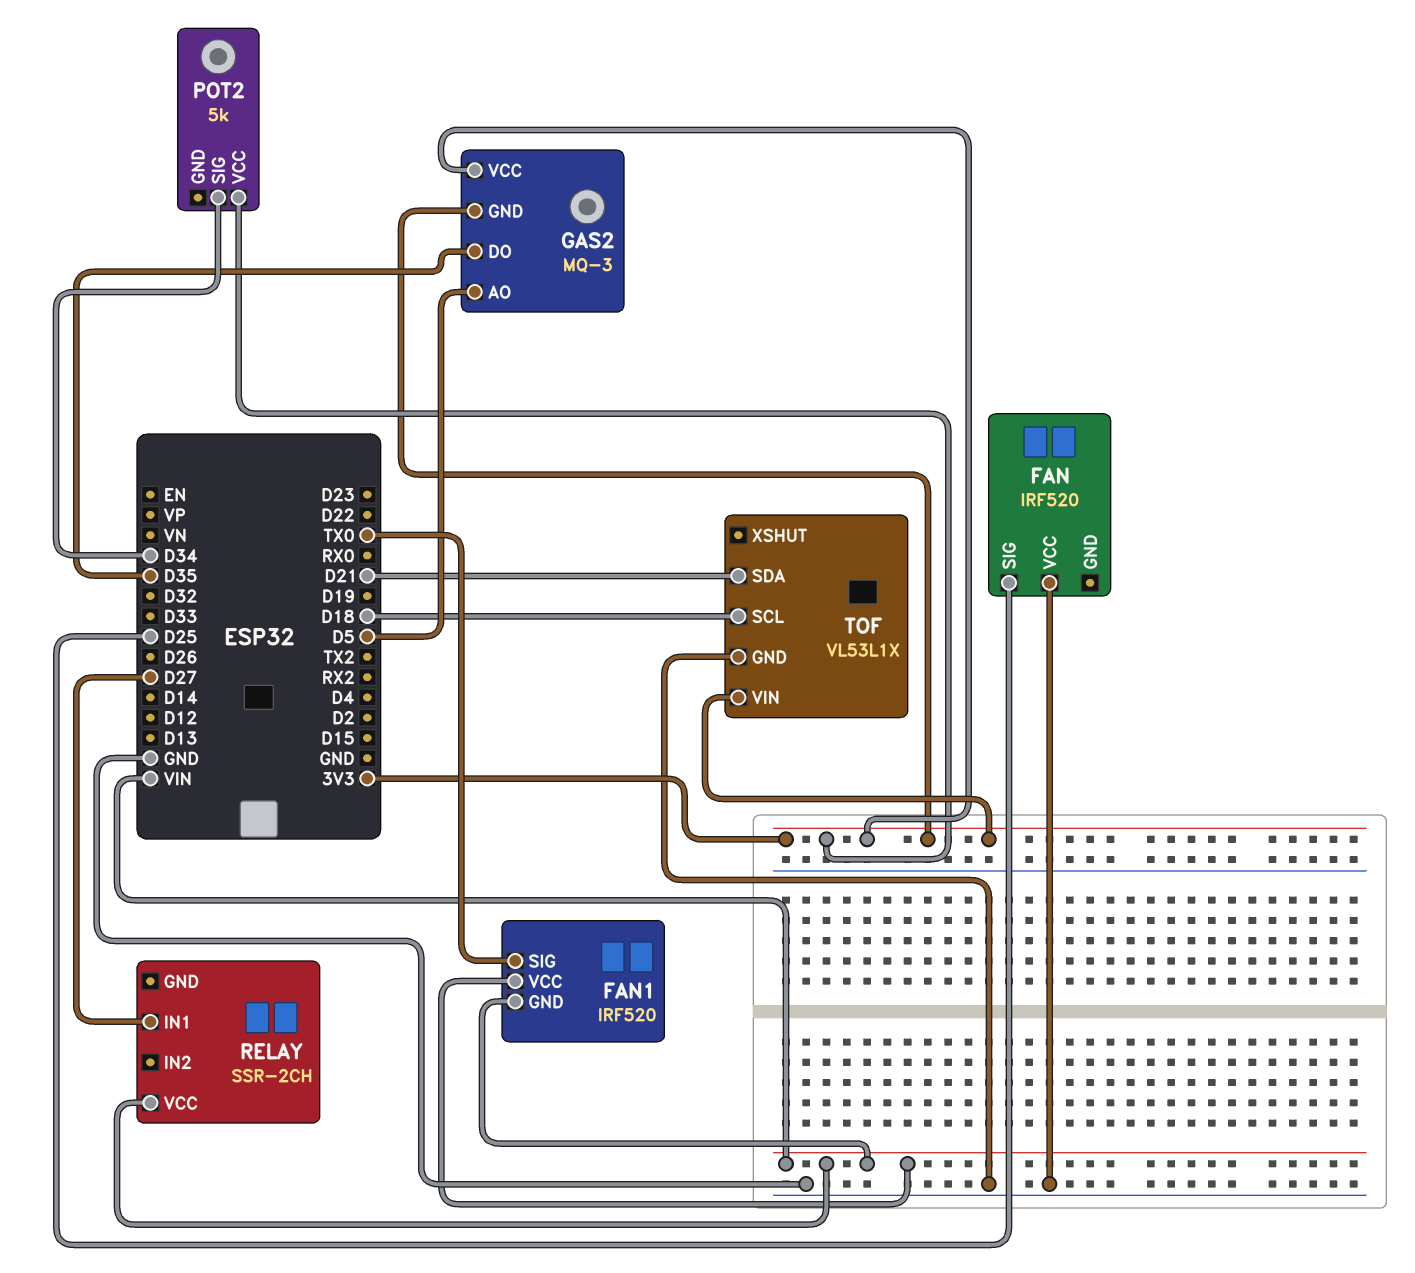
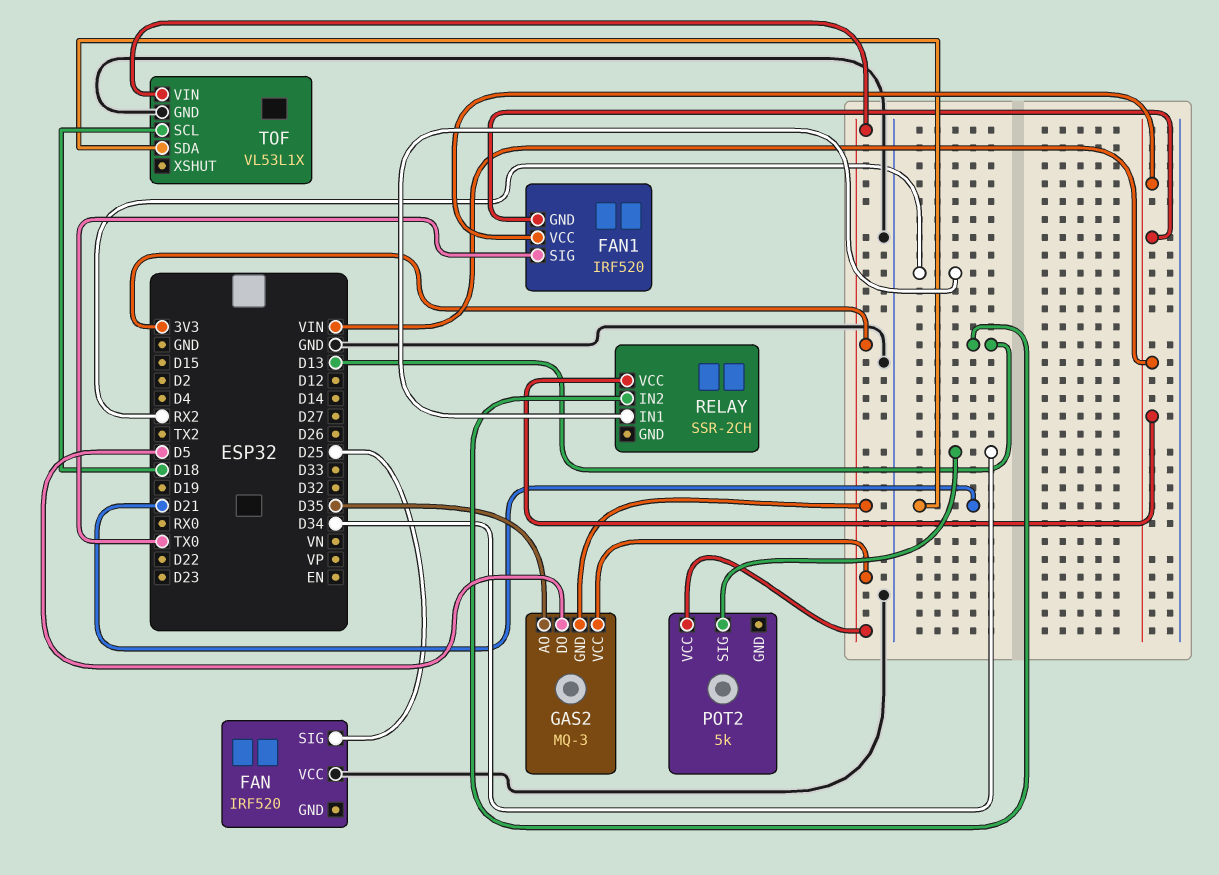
GAS2 pin AO: D5 -> D35
GAS2 pin DO: D35 -> D5
RELAY pin IN1: D27 -> RX2
RELAY pin IN2: none -> D13

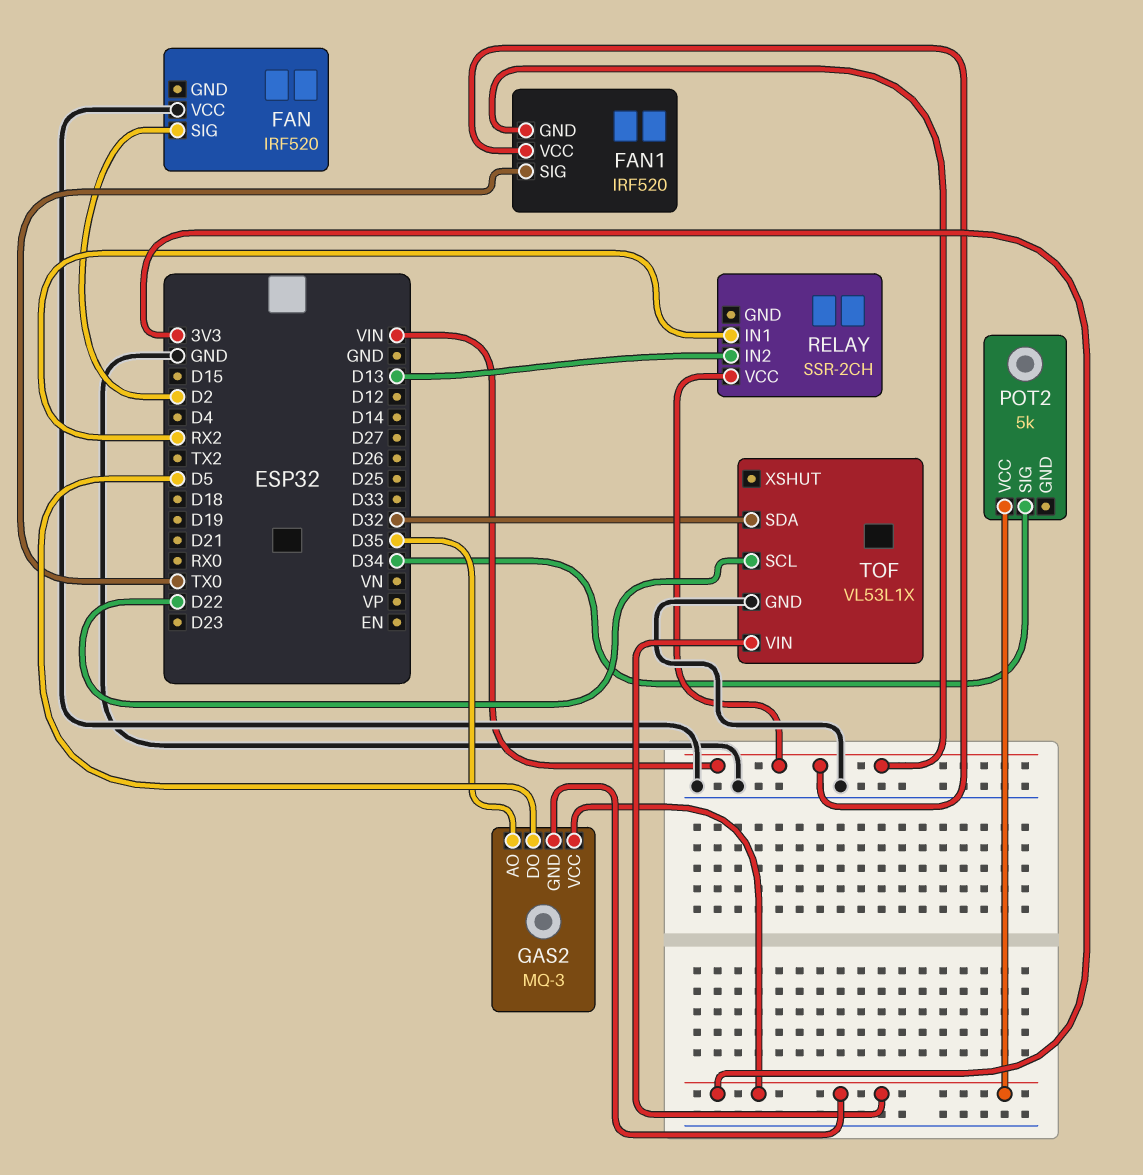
FAN pin SIG: D25 -> D2
TOF pin SCL: D18 -> D22
TOF pin SDA: D21 -> D32

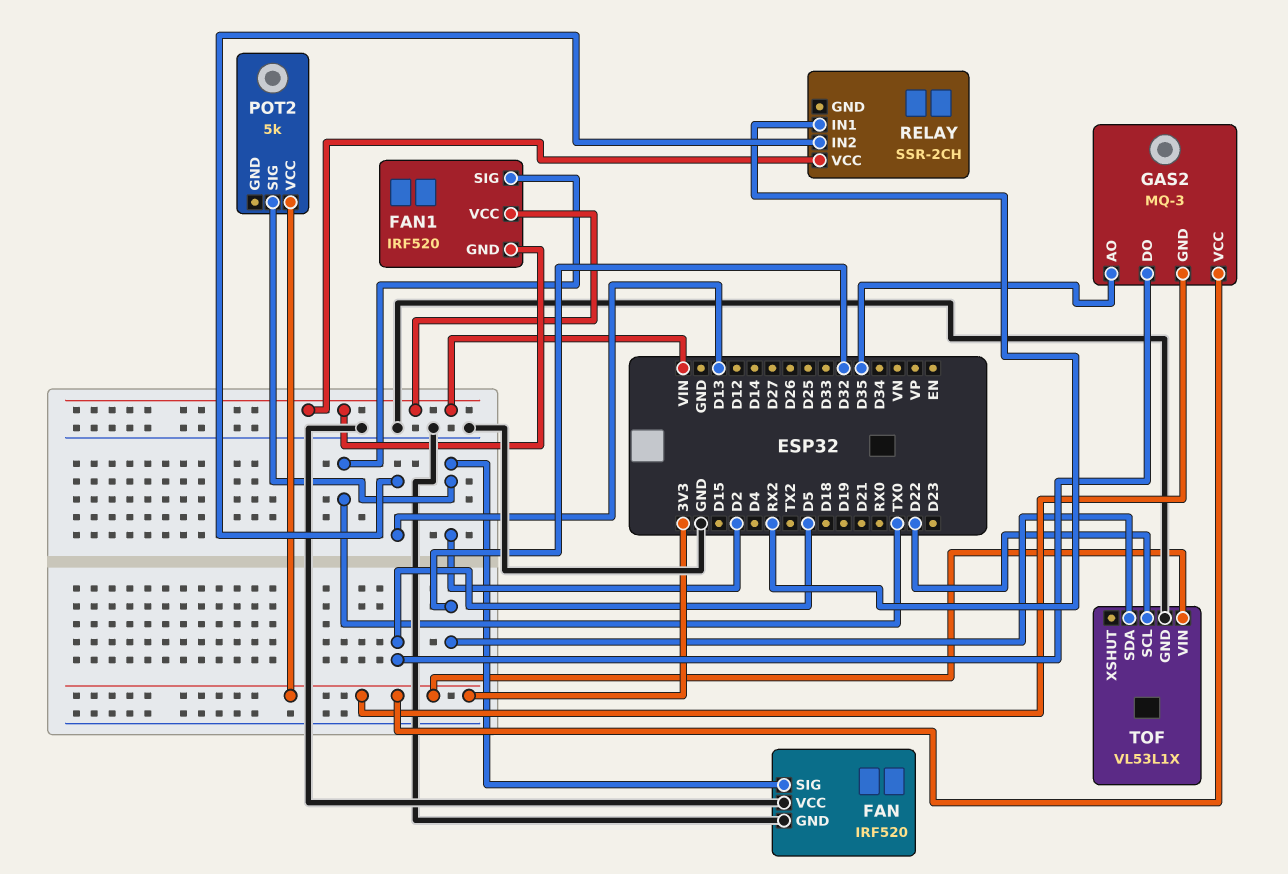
FAN pin GND: none -> GND
POT2 pin SIG: D34 -> D2

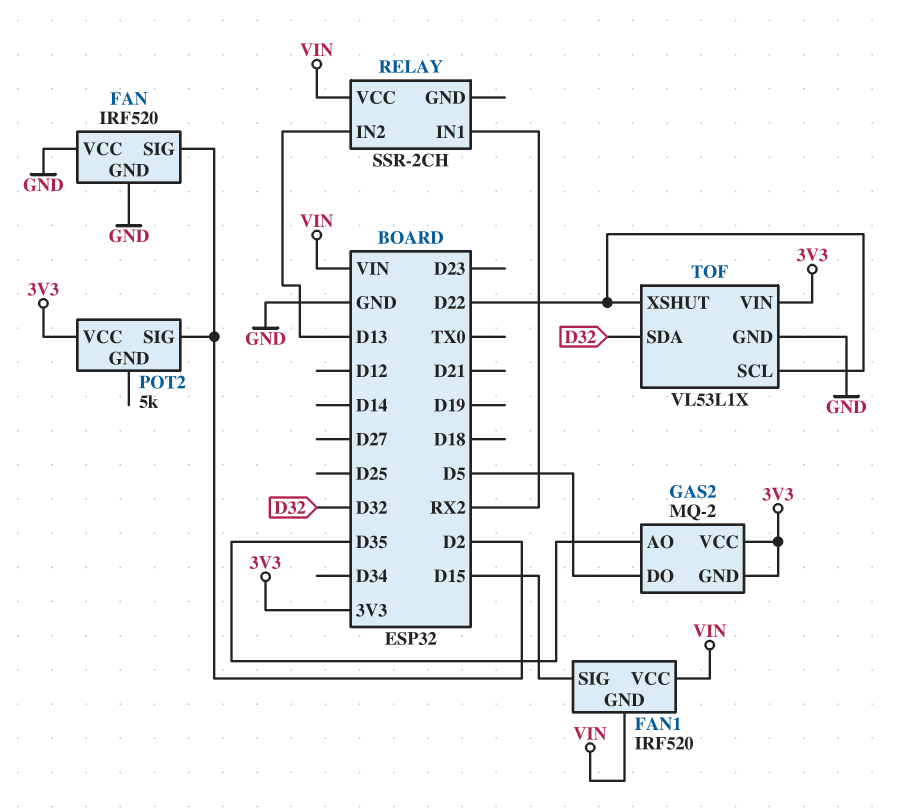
FAN1 pin SIG: TX0 -> D15
GAS2: MQ-3 -> MQ-2
TOF pin XSHUT: none -> D22

